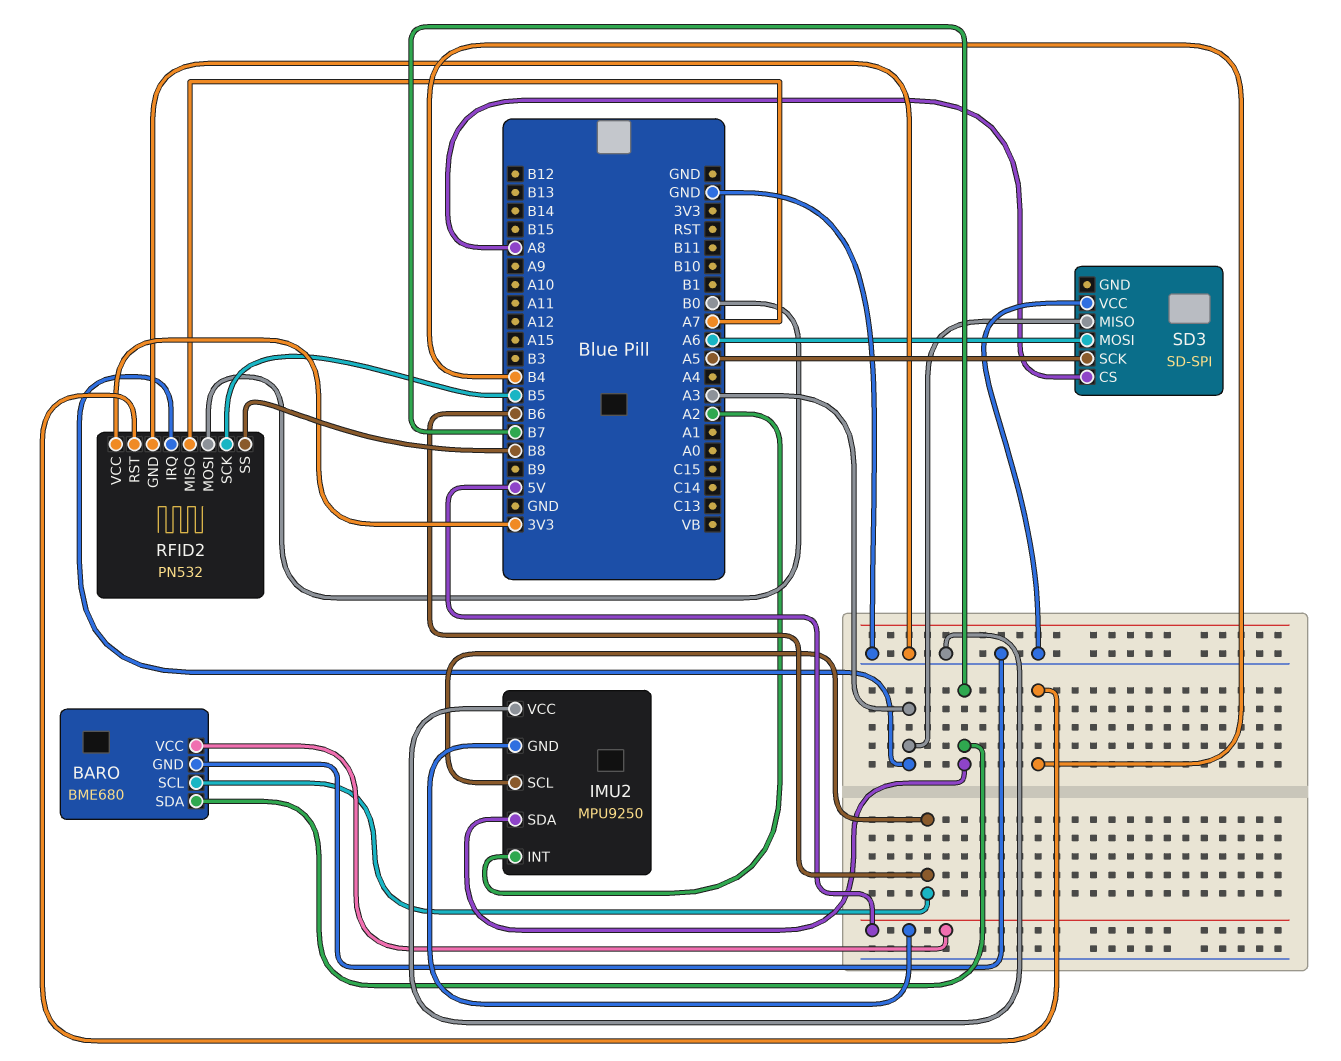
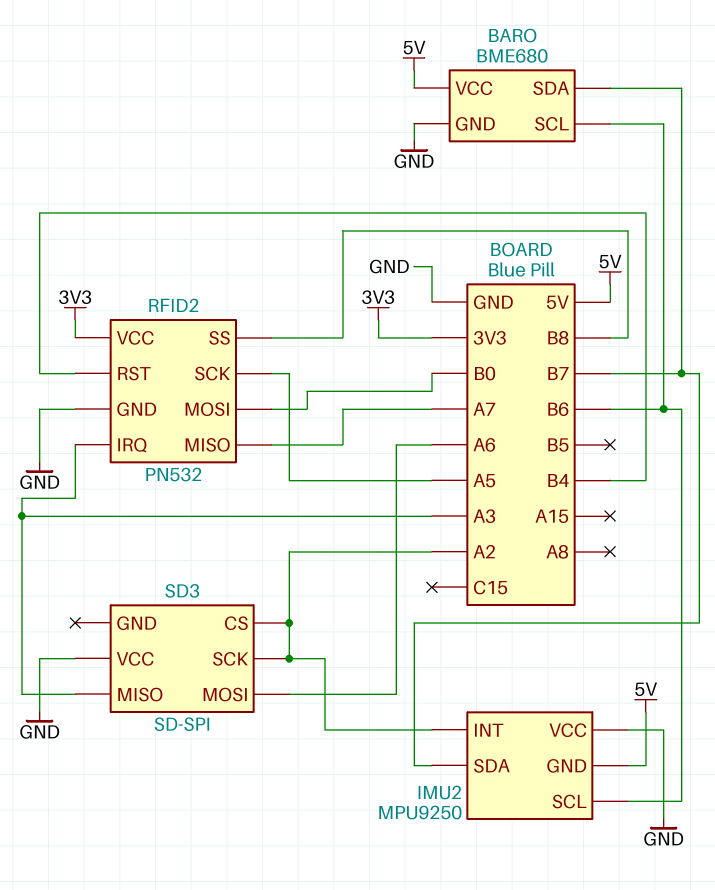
RFID2 pin SCK: B5 -> A5
SD3 pin CS: A8 -> A2
SD3 pin SCK: A5 -> A2

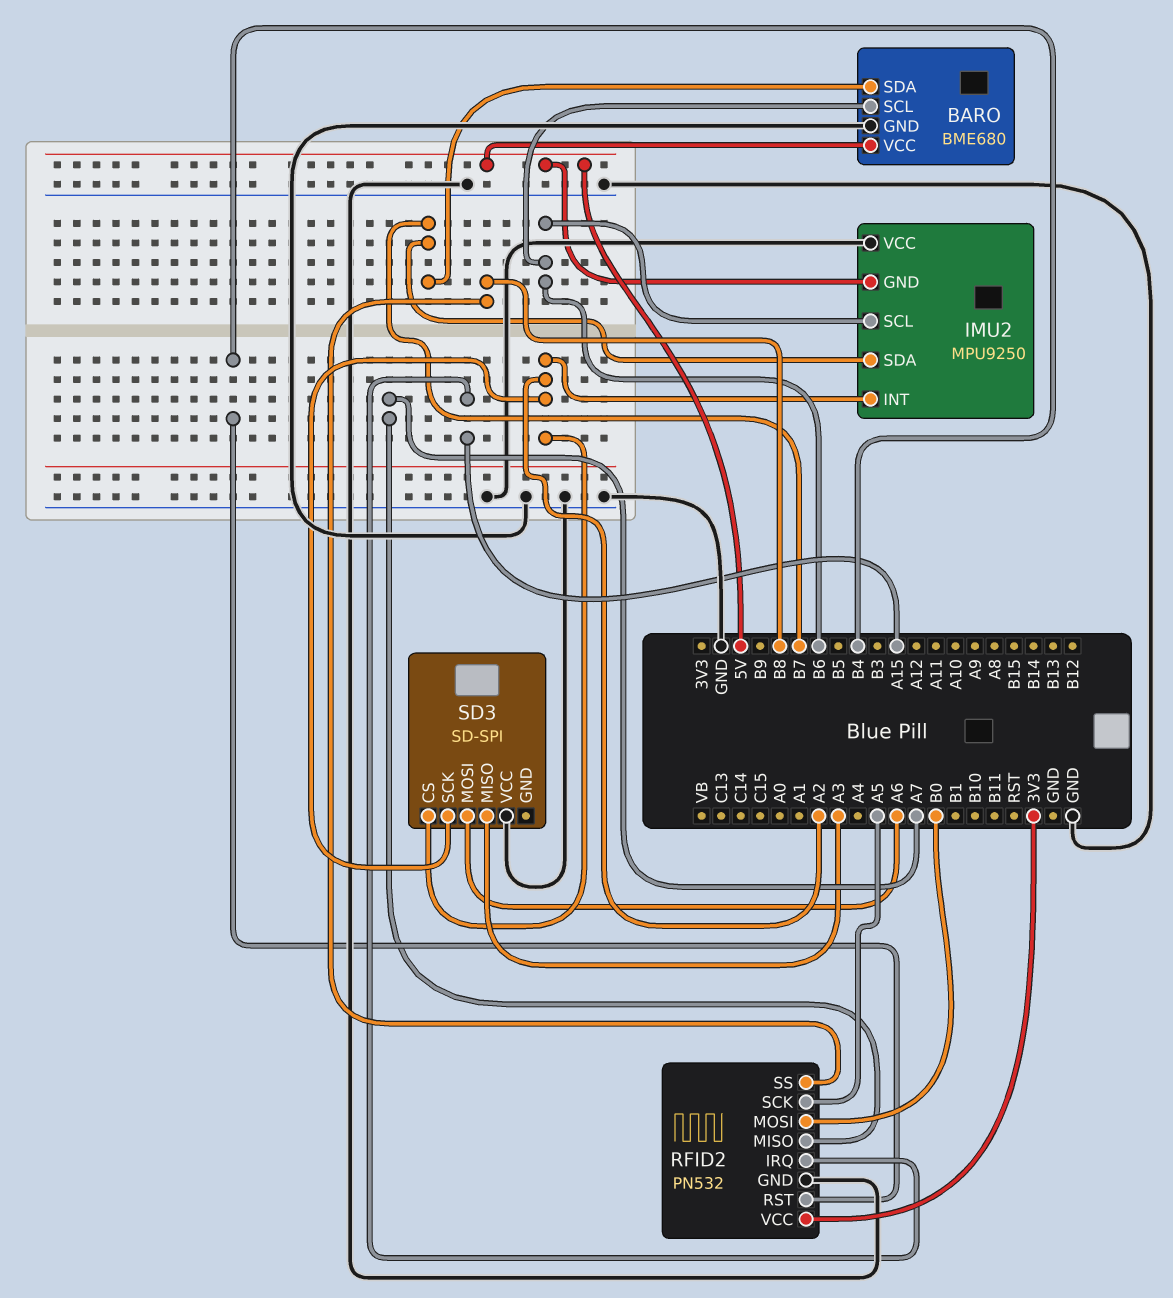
RFID2 pin IRQ: A3 -> A15

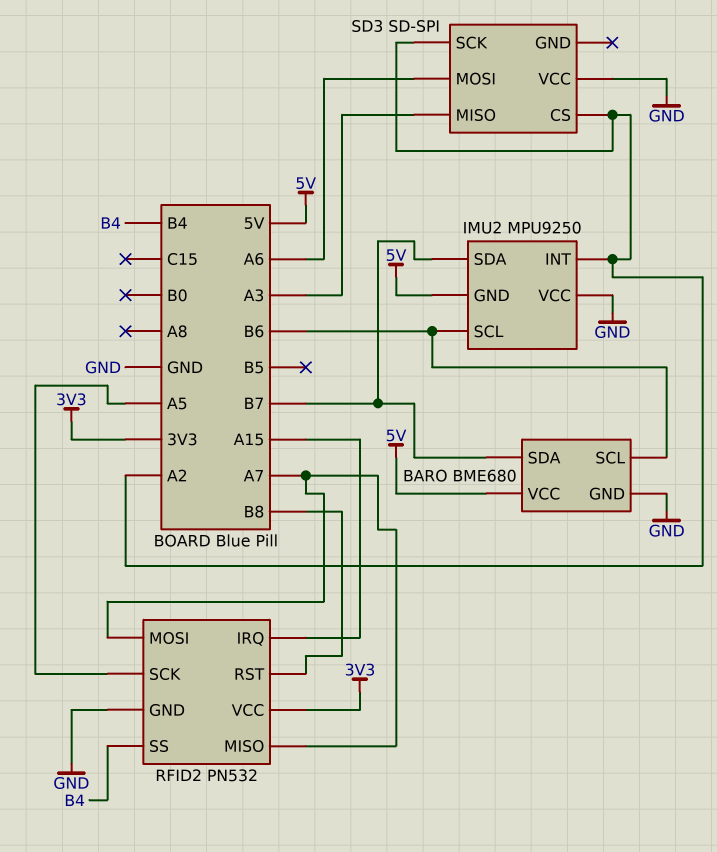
RFID2 pin MOSI: B0 -> A7
RFID2 pin RST: B4 -> B8
RFID2 pin SS: B8 -> B4

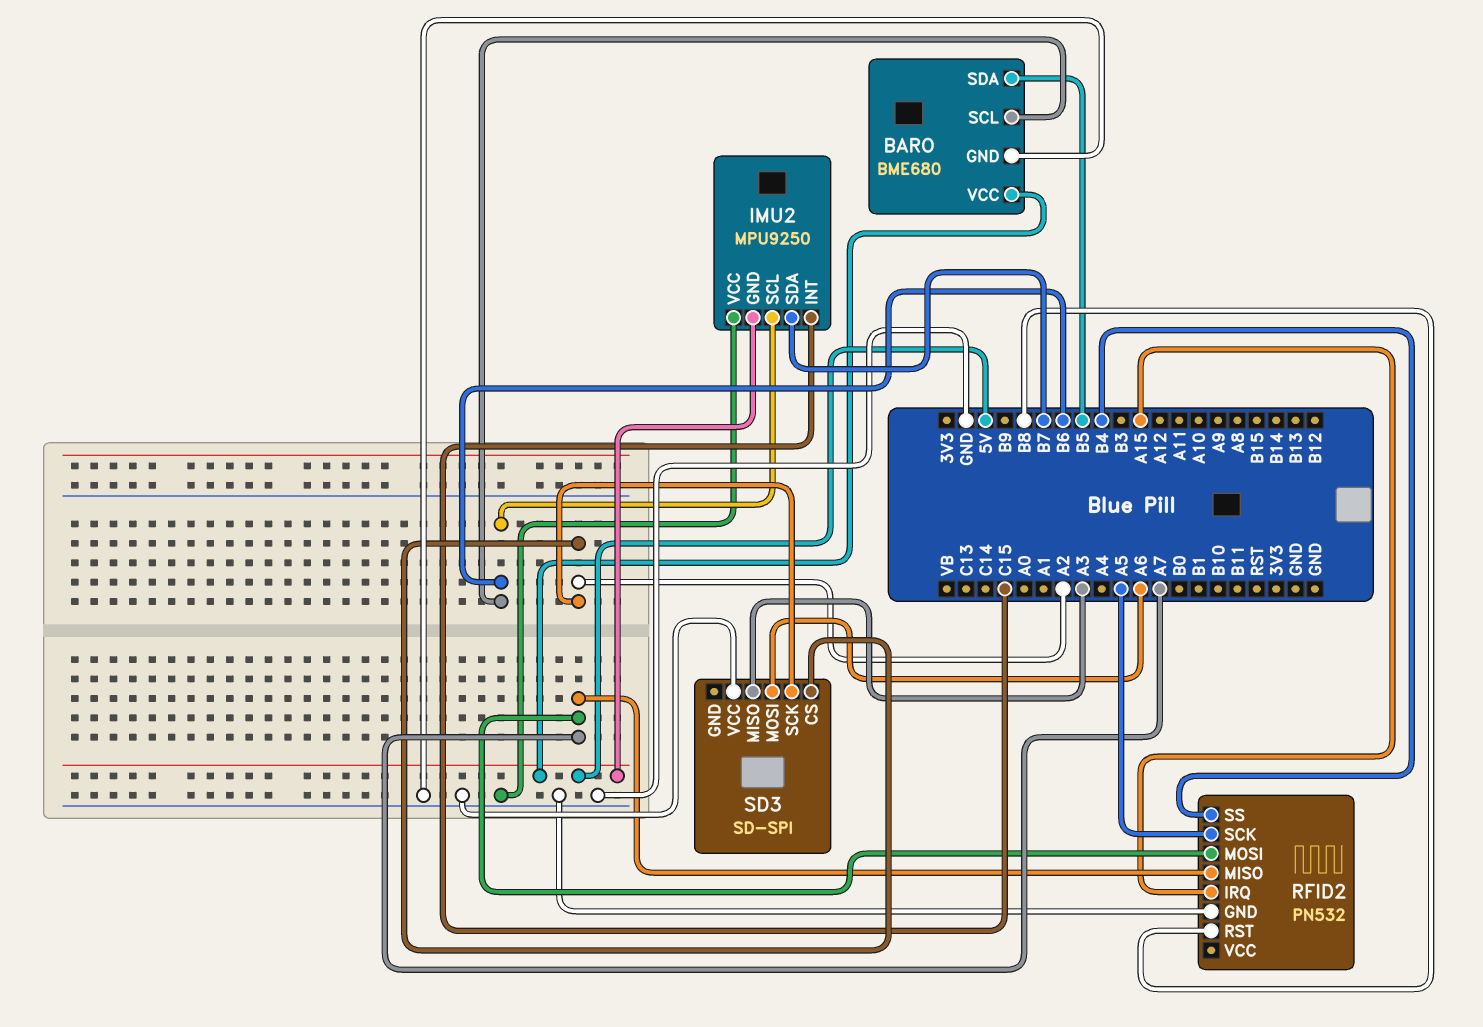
BARO pin SDA: B7 -> B5
IMU2 pin INT: A2 -> C15
RFID2 pin VCC: 3V3 -> none

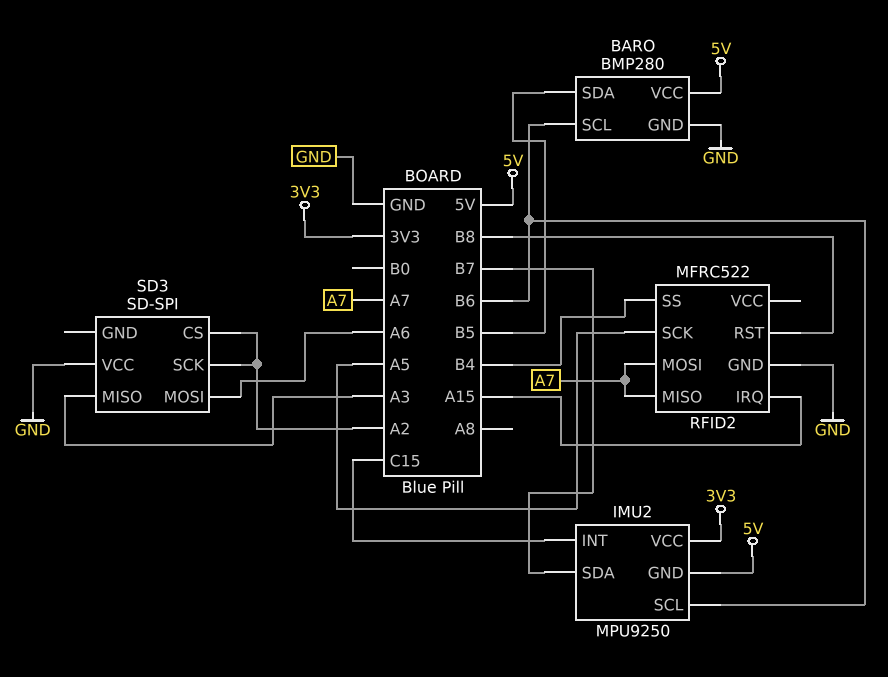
BARO: BME680 -> BMP280
IMU2 pin VCC: GND -> 3V3
RFID2: PN532 -> MFRC522

